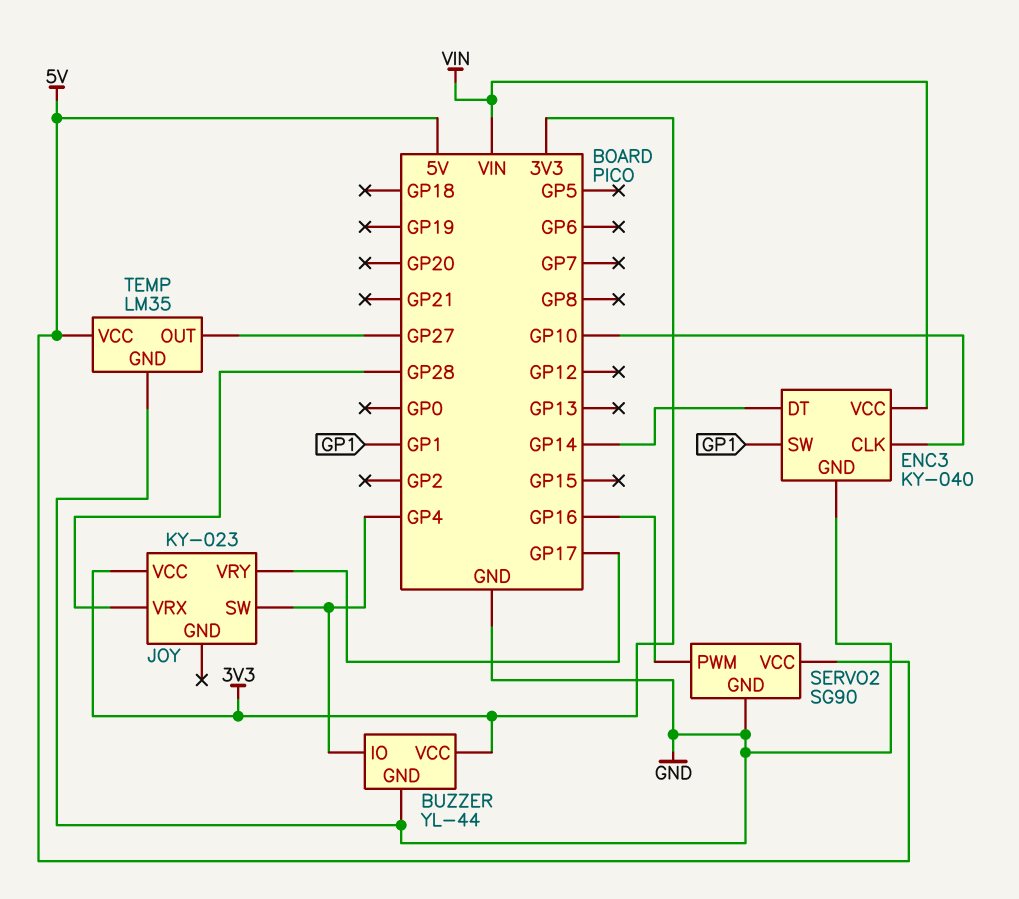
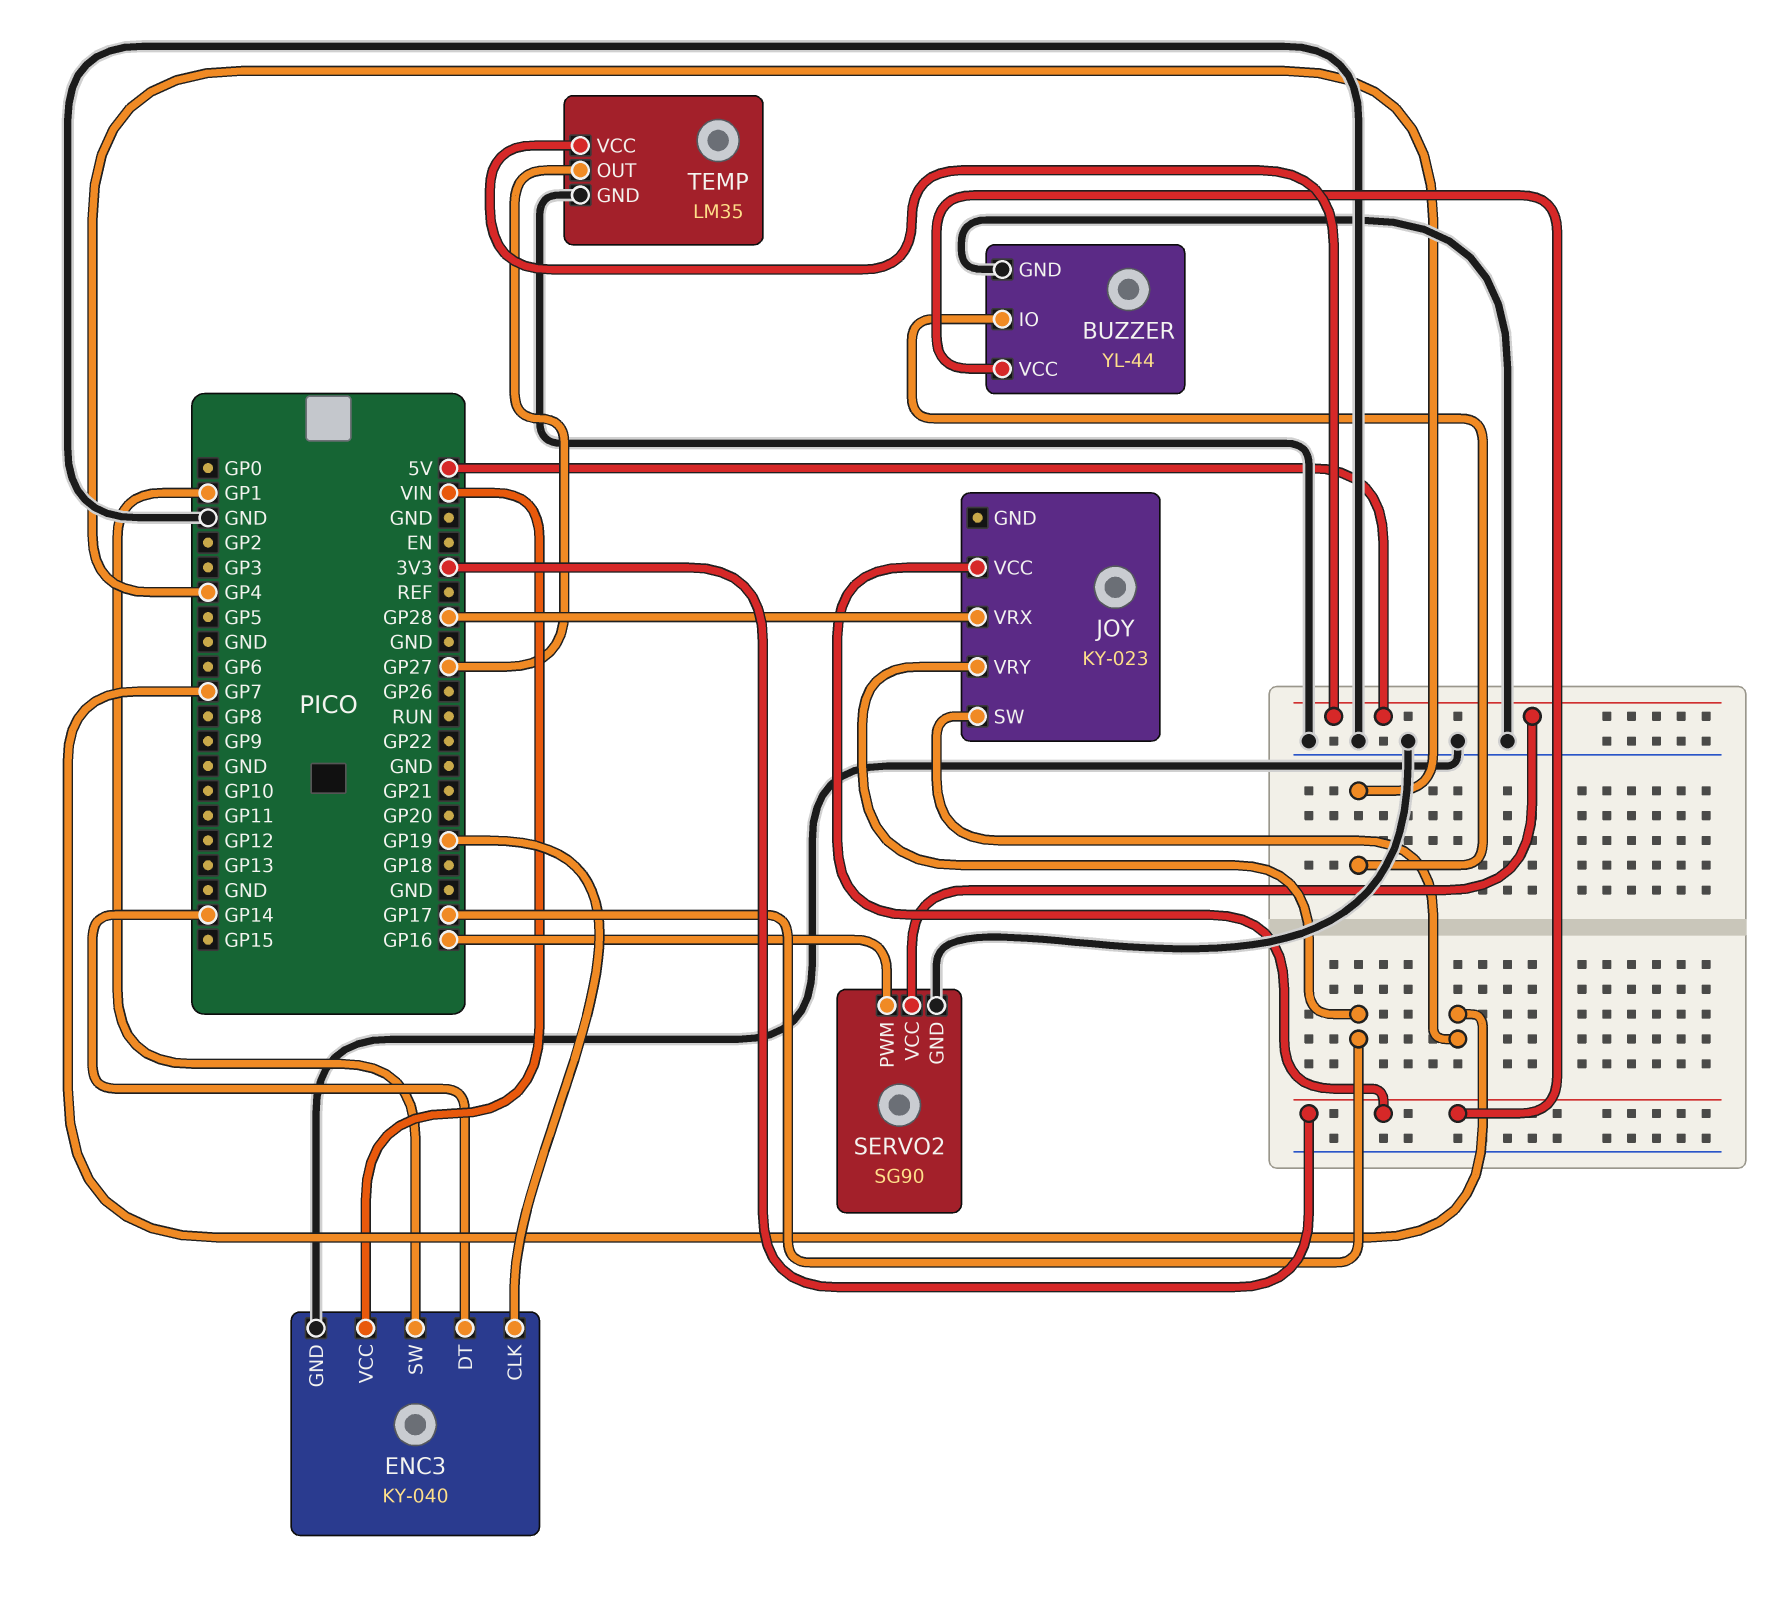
ENC3 pin CLK: GP10 -> GP19
JOY pin SW: GP4 -> GP7

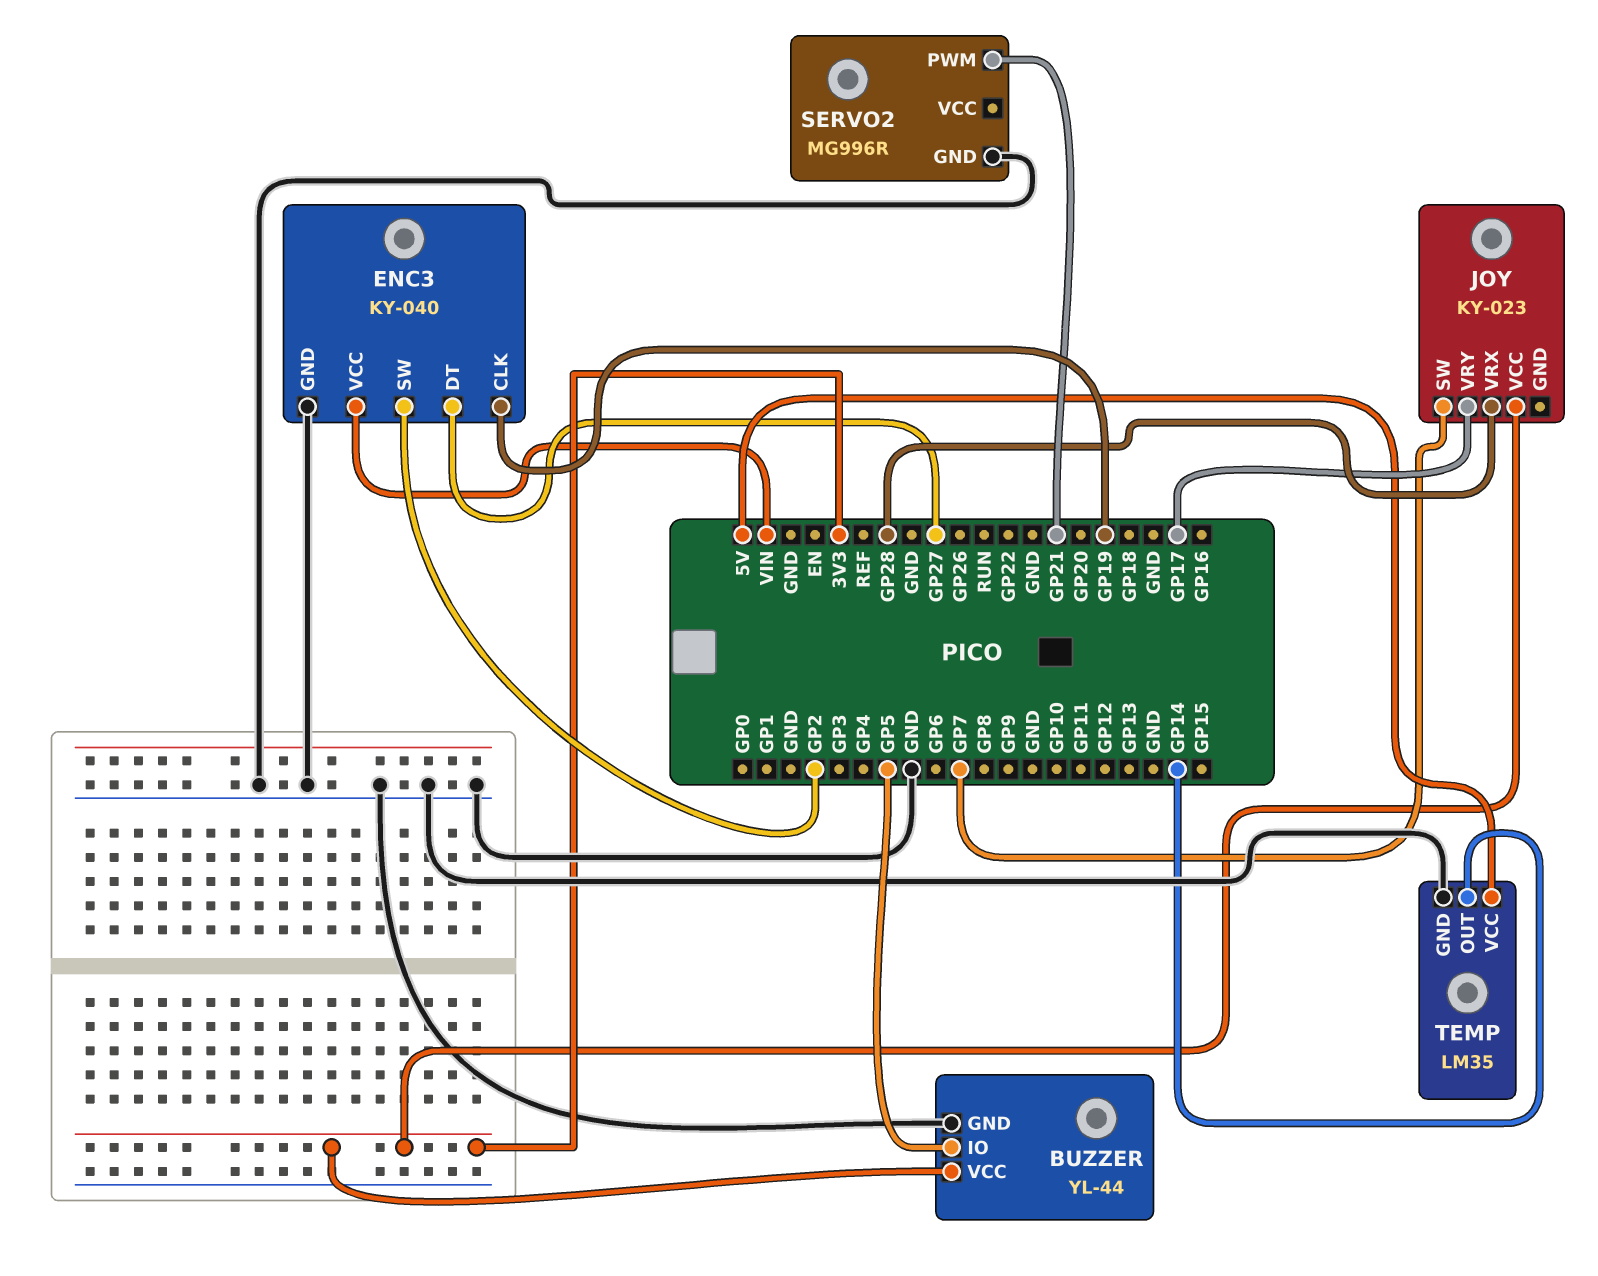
BUZZER pin IO: GP4 -> GP5
ENC3 pin DT: GP14 -> GP27
ENC3 pin SW: GP1 -> GP2
SERVO2: SG90 -> MG996R
SERVO2 pin PWM: GP16 -> GP21
SERVO2 pin VCC: 5V -> none
TEMP pin OUT: GP27 -> GP14

